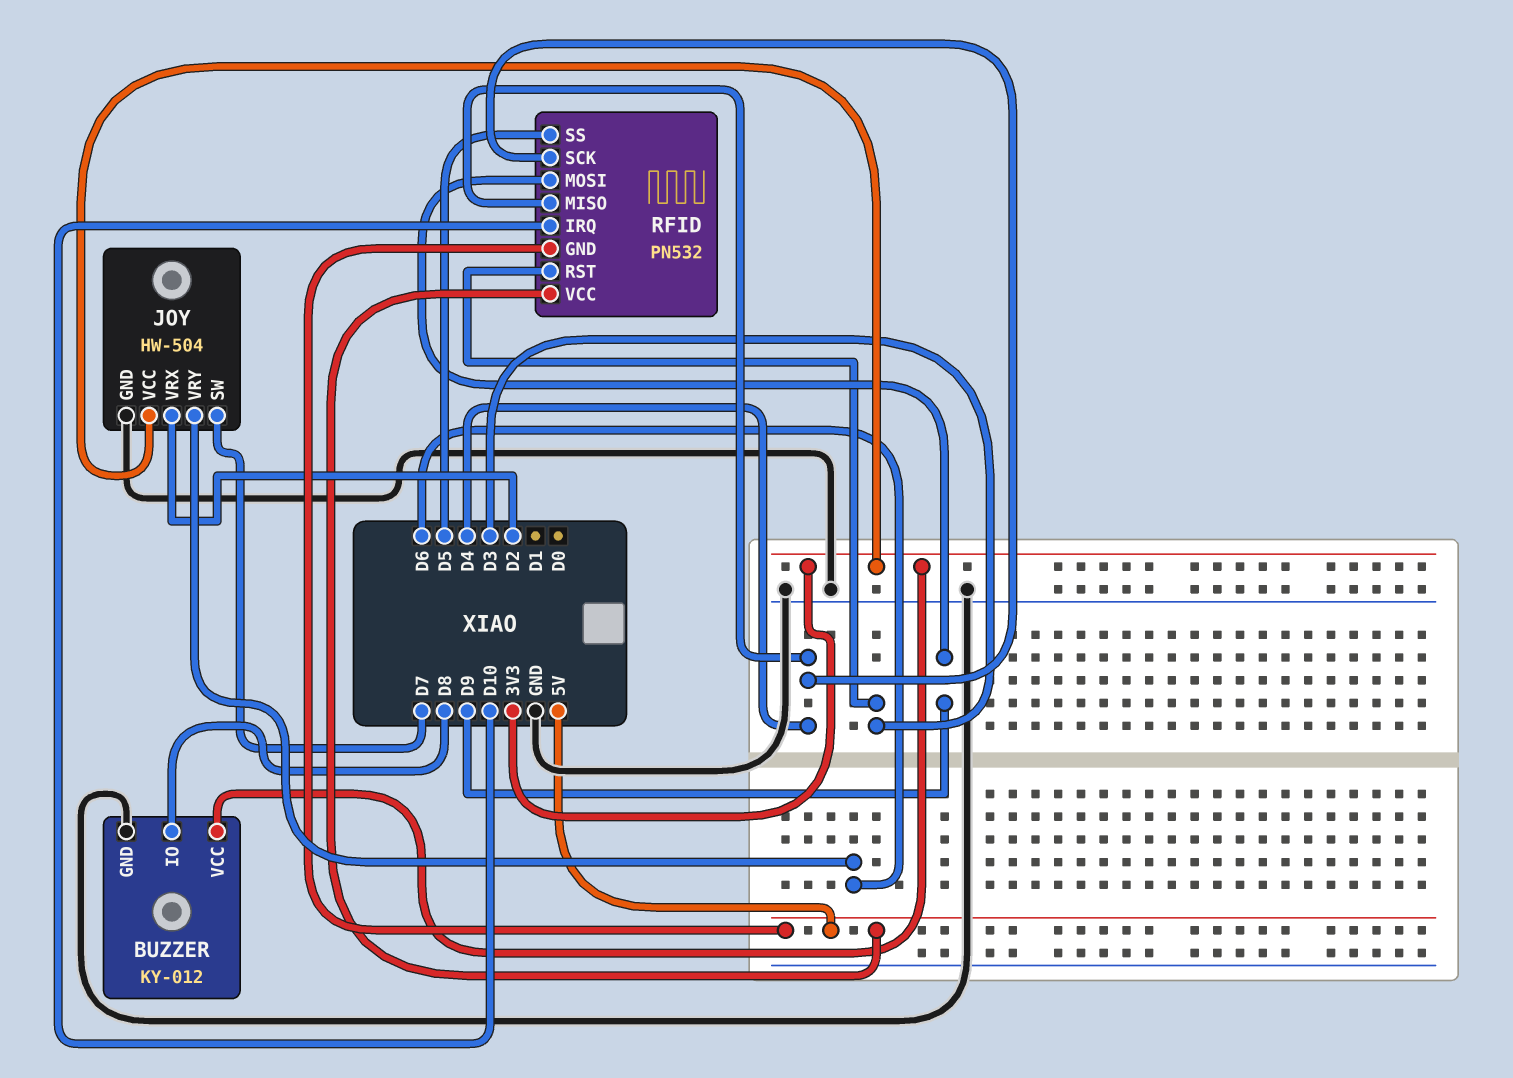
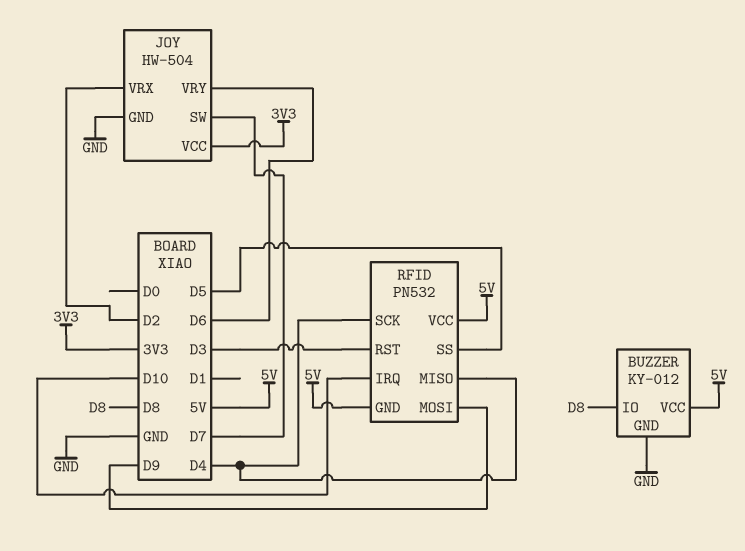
BUZZER pin VCC: 3V3 -> 5V

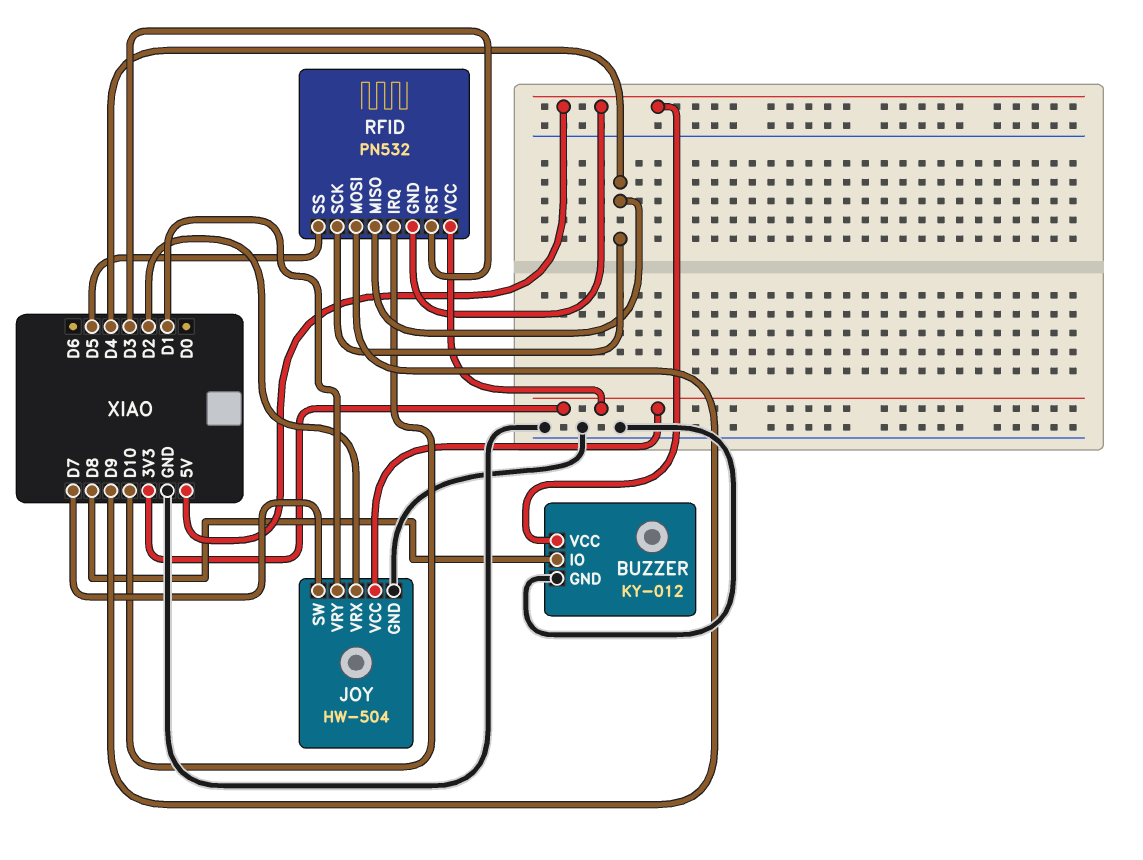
JOY pin VRY: D6 -> D1
RFID pin VCC: 5V -> 3V3

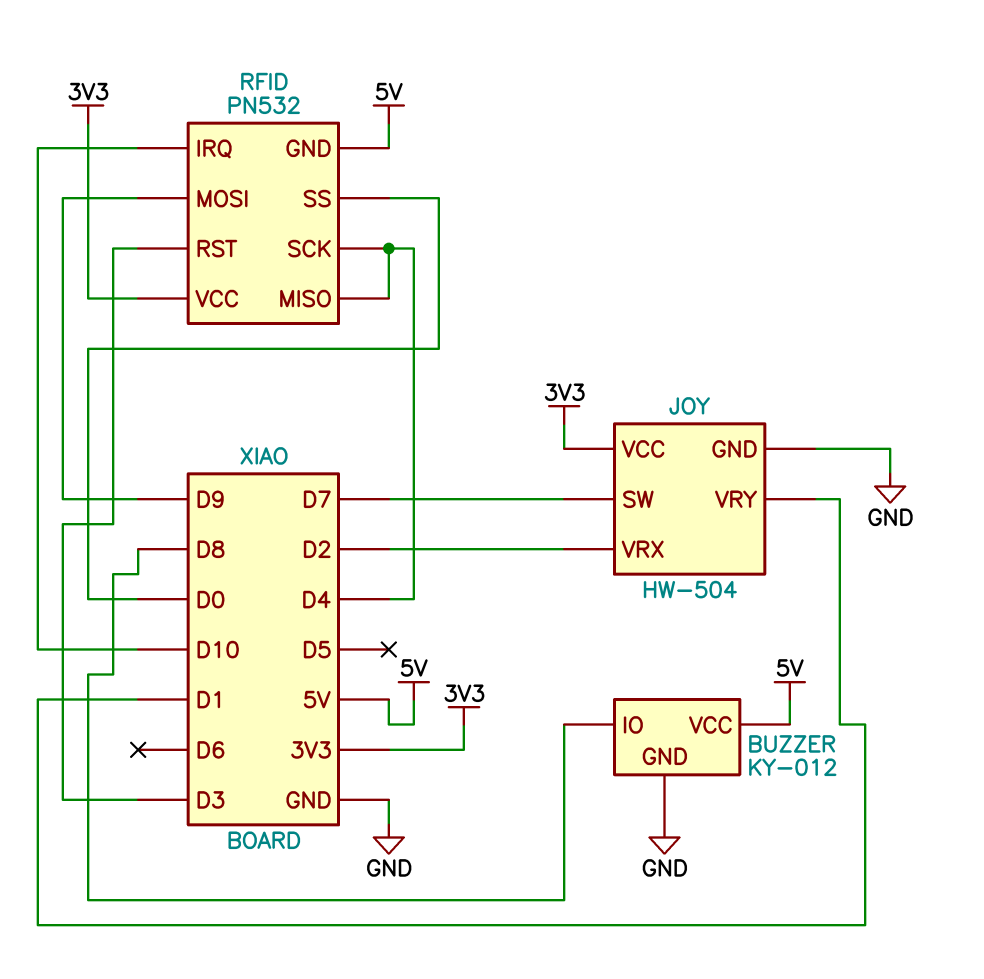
RFID pin SS: D5 -> D0

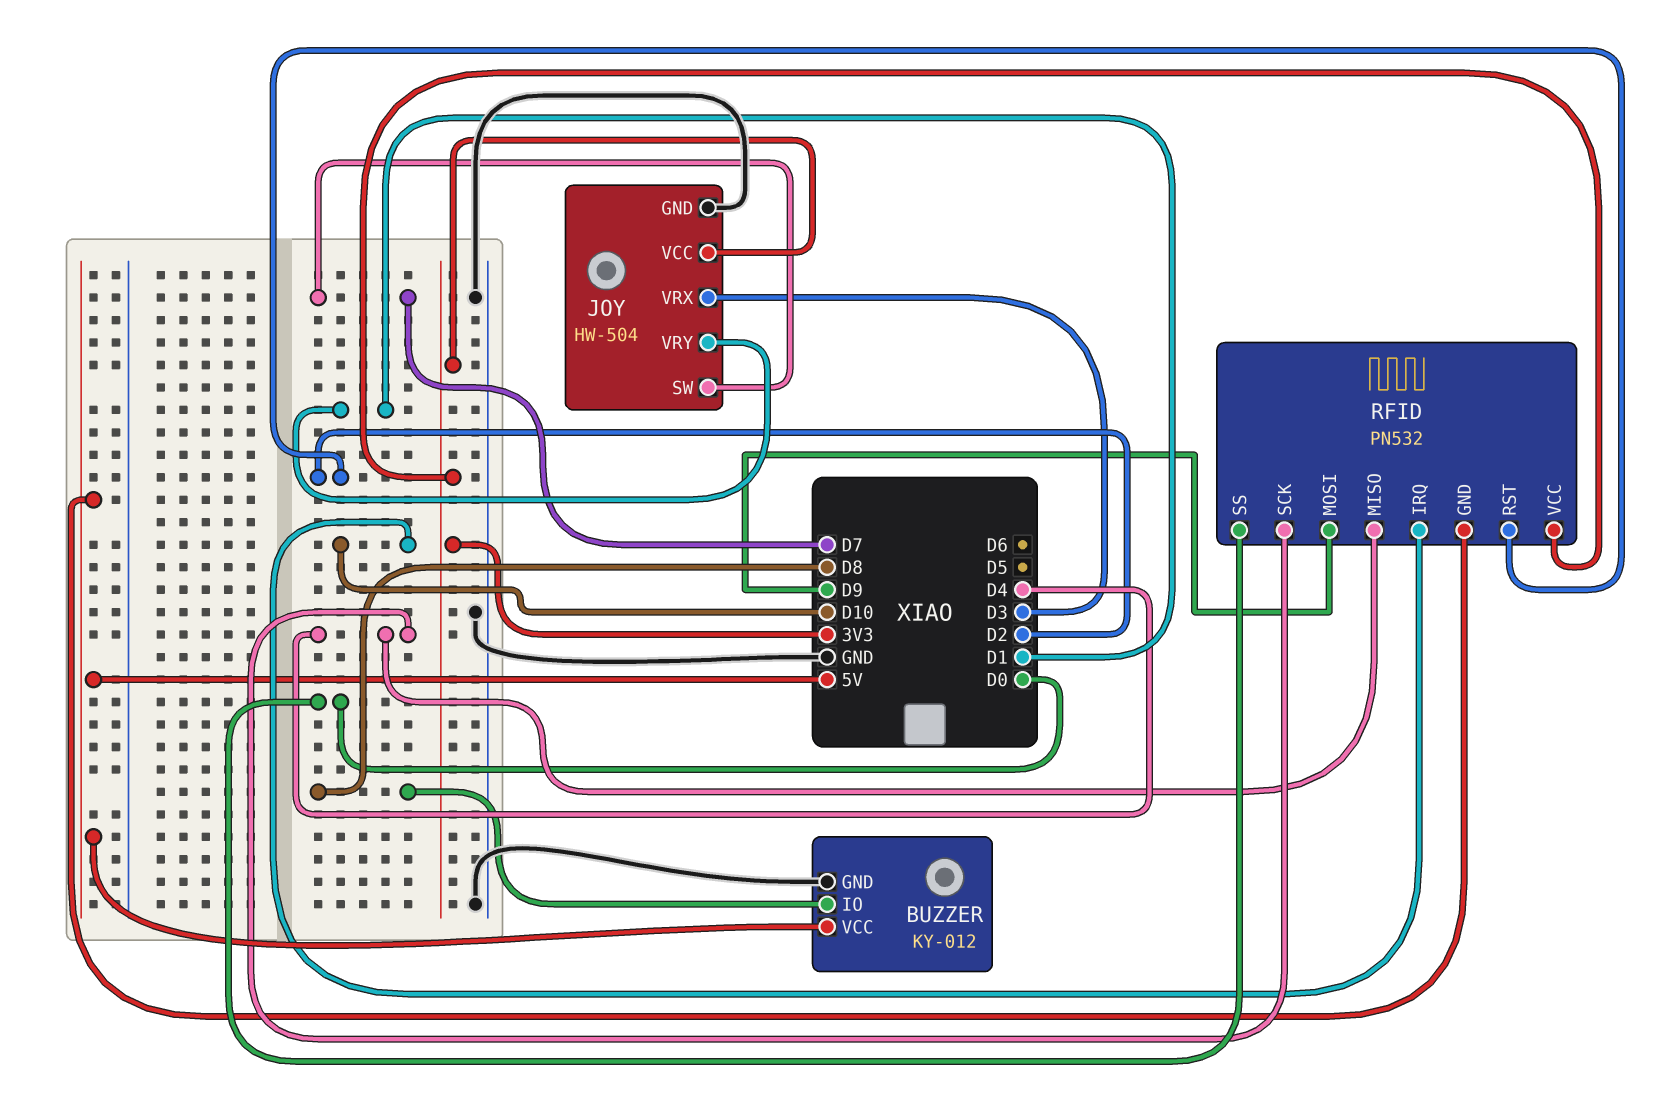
JOY pin VRX: D2 -> D3
RFID pin RST: D3 -> D2

